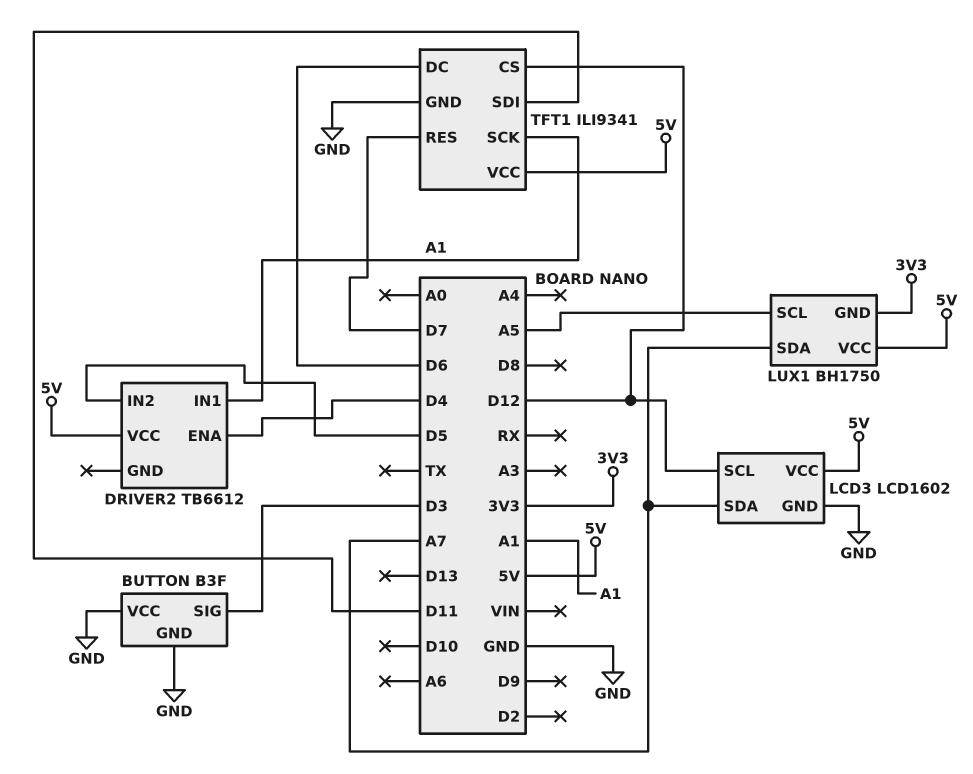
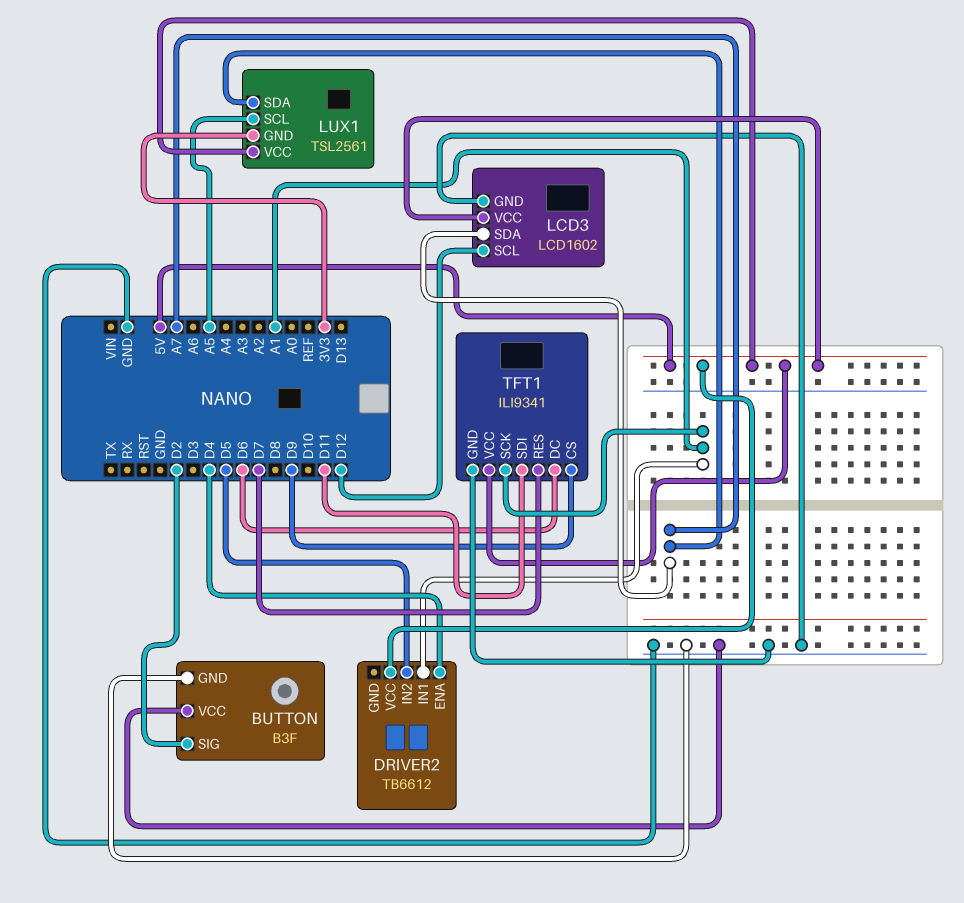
BUTTON pin SIG: D3 -> D2
LUX1: BH1750 -> TSL2561
TFT1 pin CS: D12 -> D9

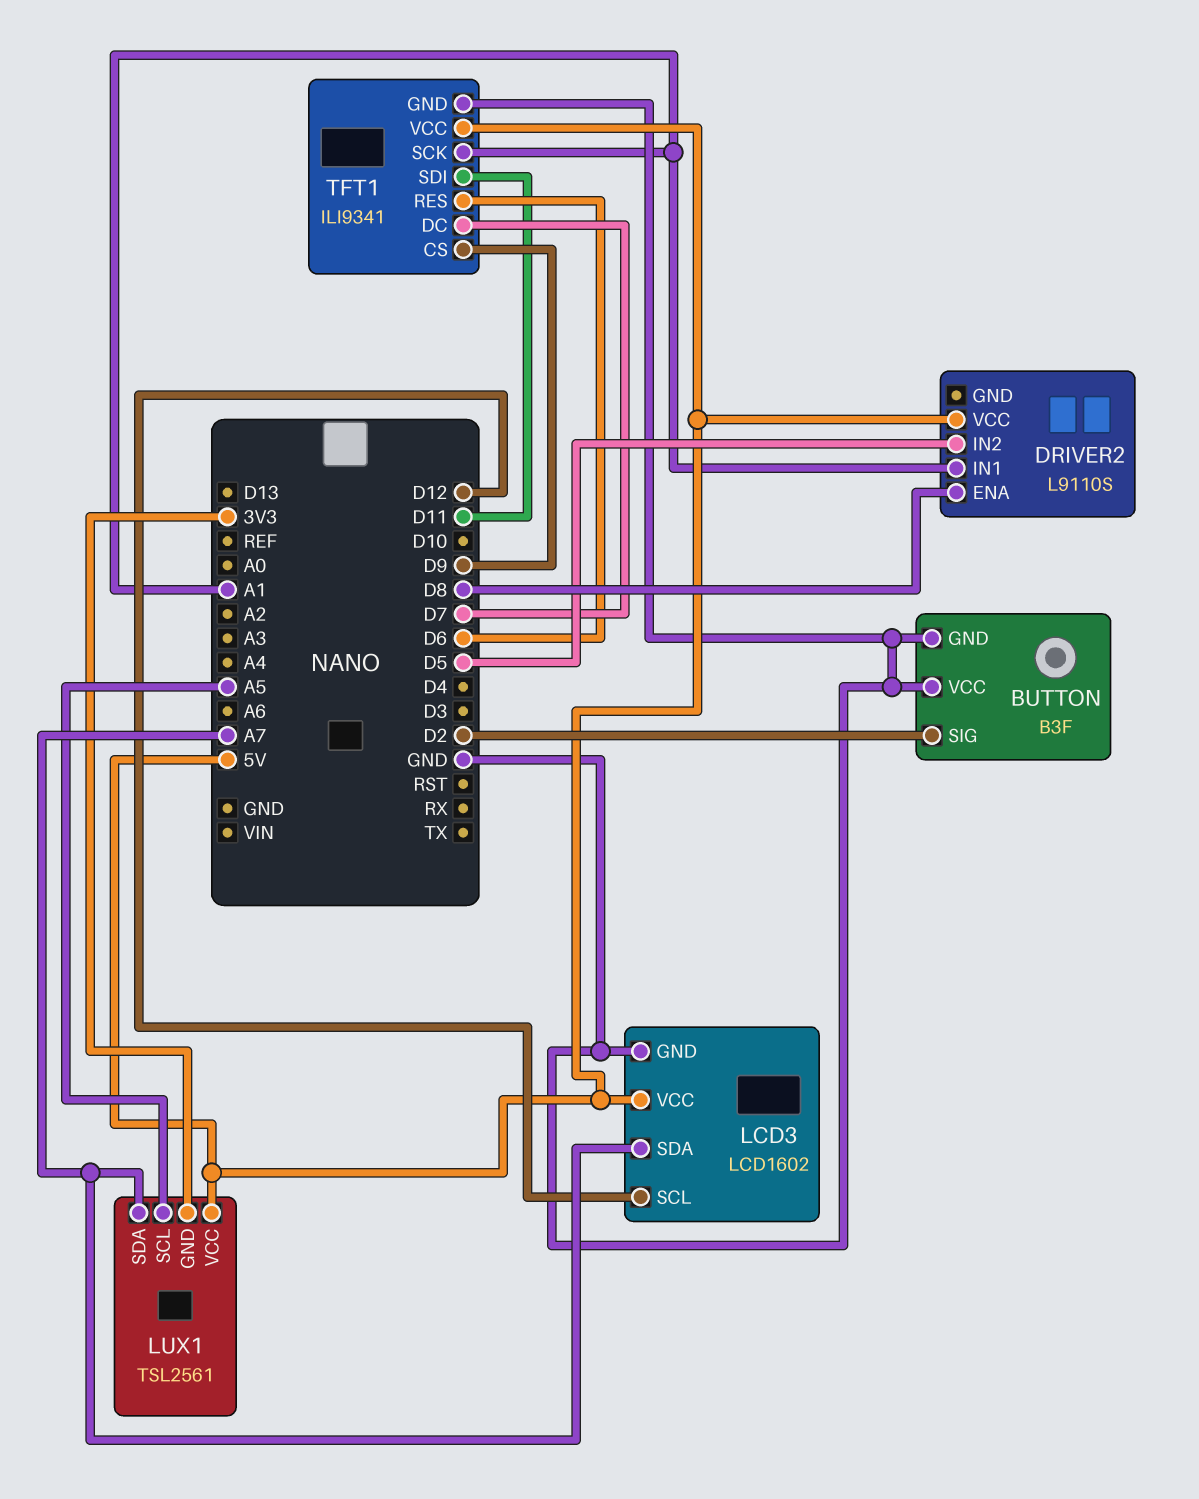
DRIVER2: TB6612 -> L9110S
DRIVER2 pin ENA: D4 -> D8
TFT1 pin DC: D6 -> D7
TFT1 pin RES: D7 -> D6

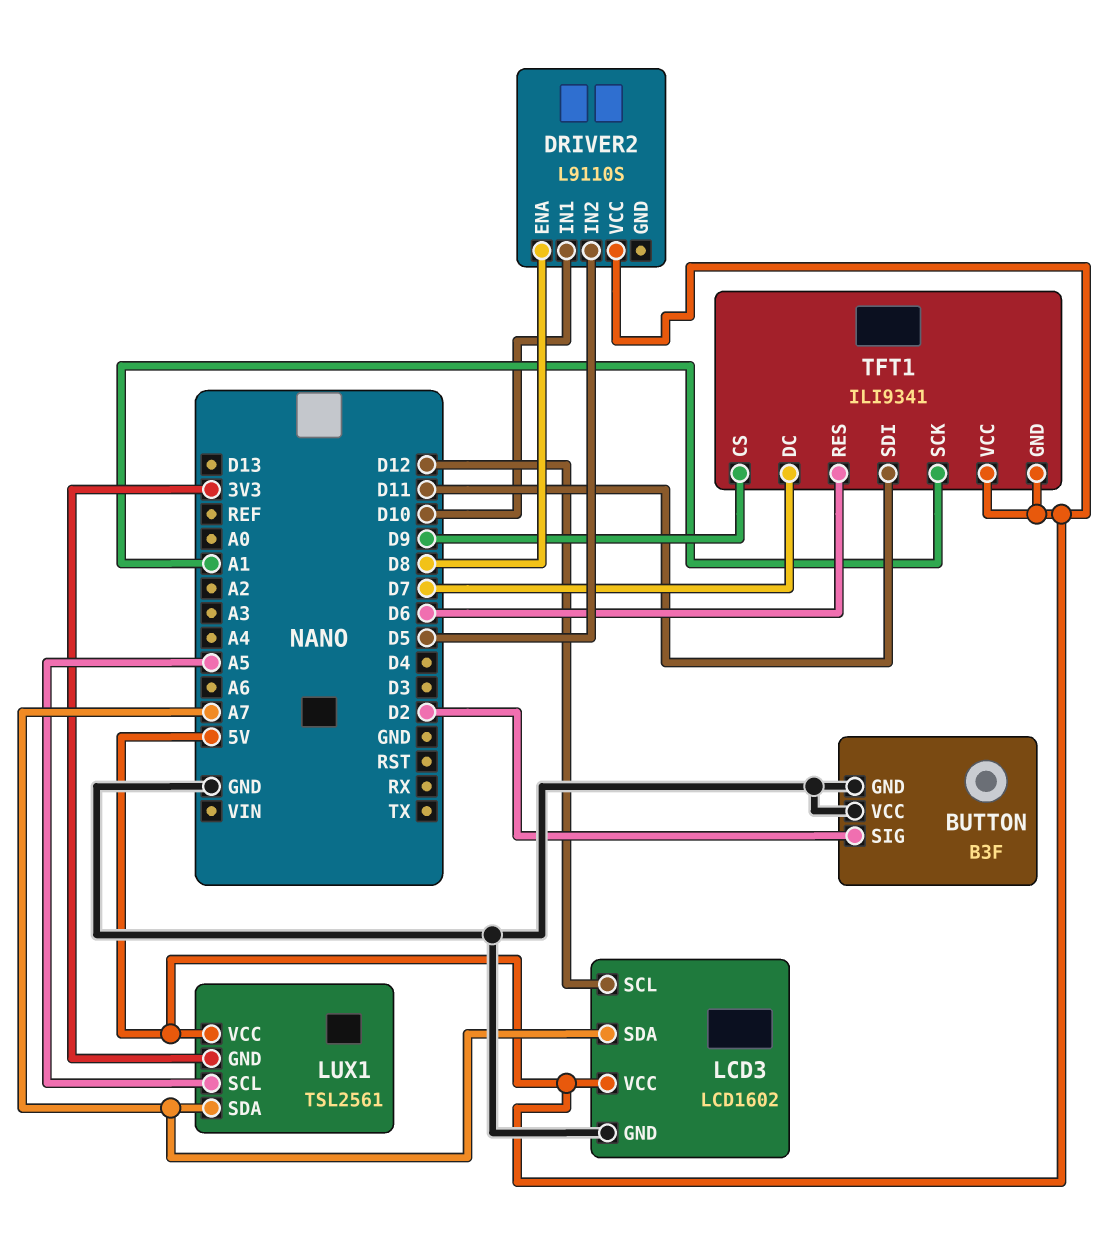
DRIVER2 pin IN1: A1 -> D10
TFT1 pin GND: GND -> 5V

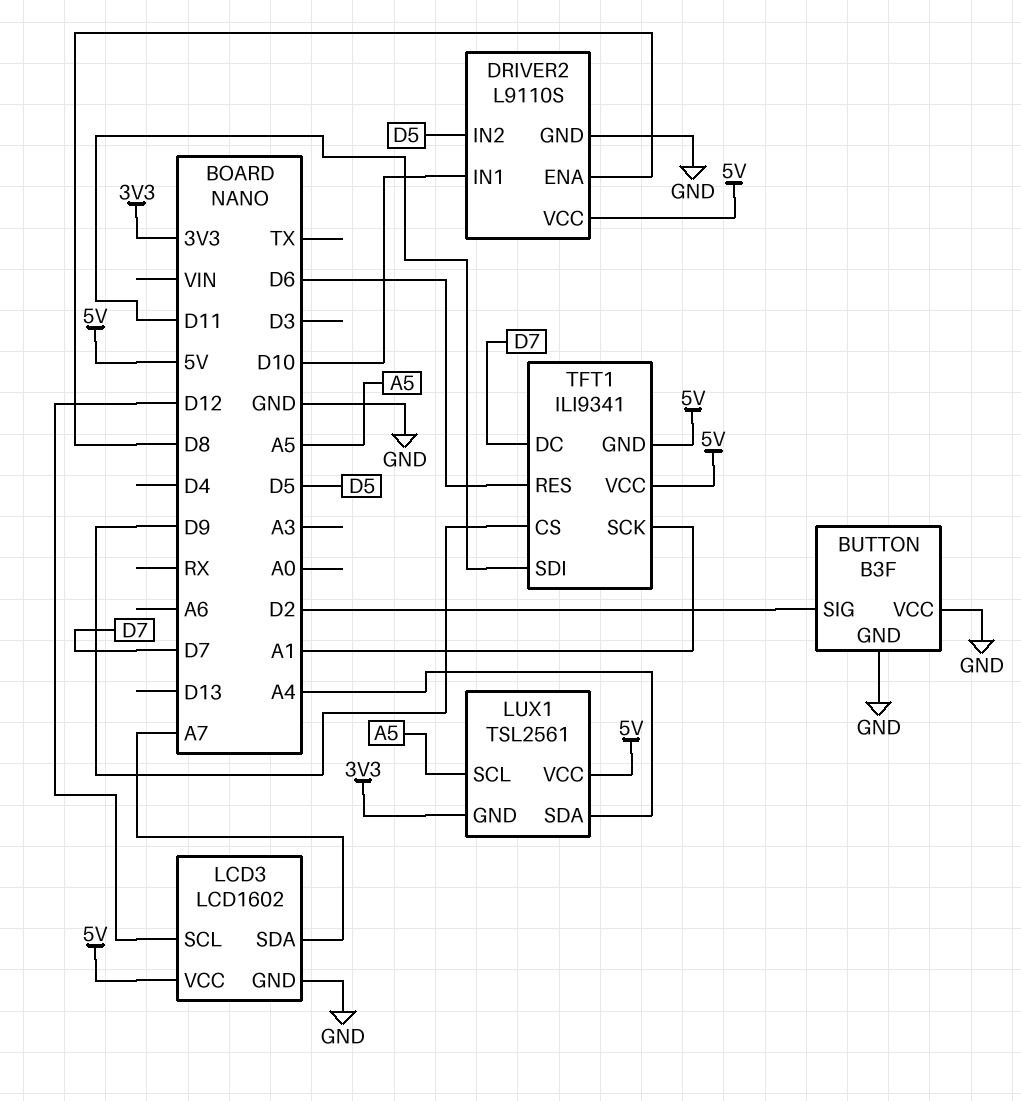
DRIVER2 pin GND: none -> GND
LUX1 pin SDA: A7 -> A4

